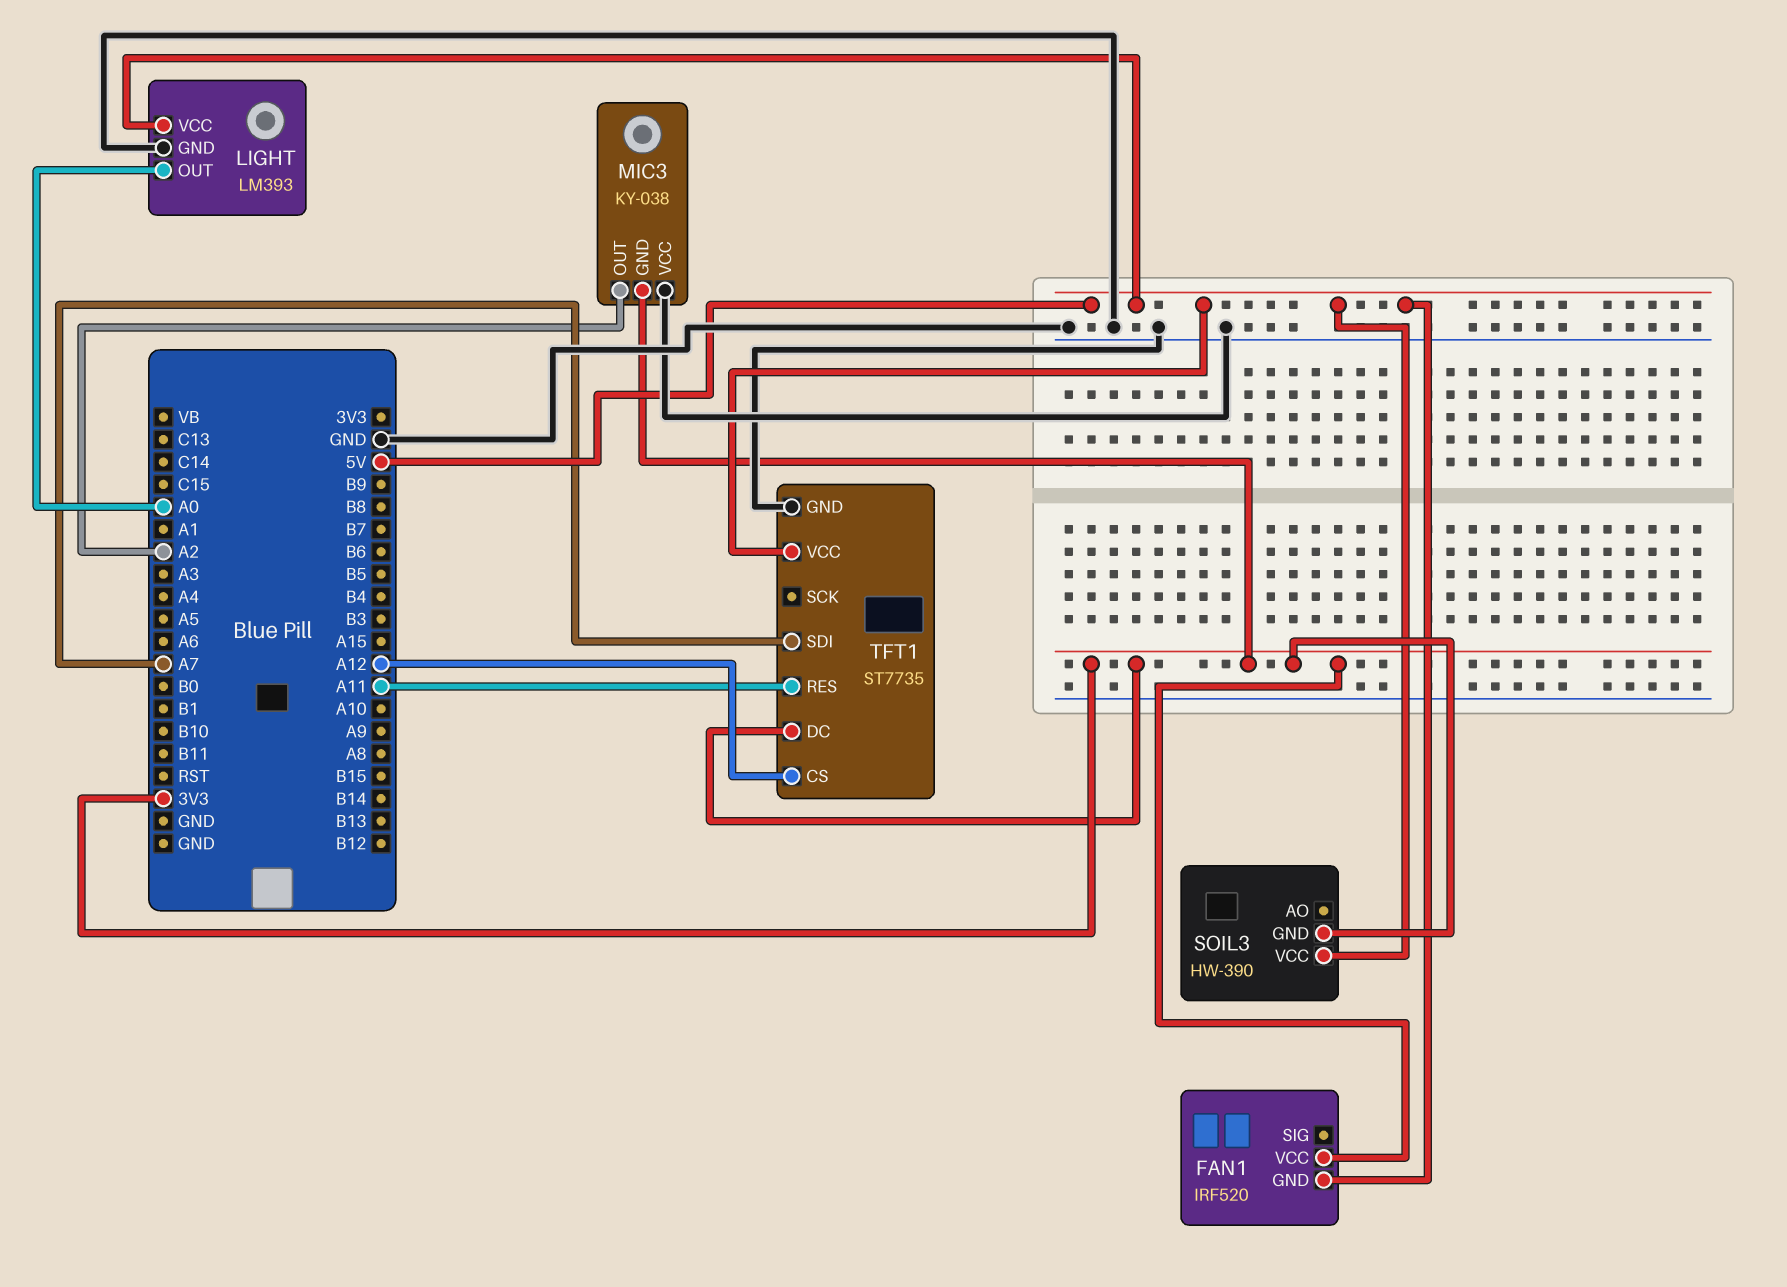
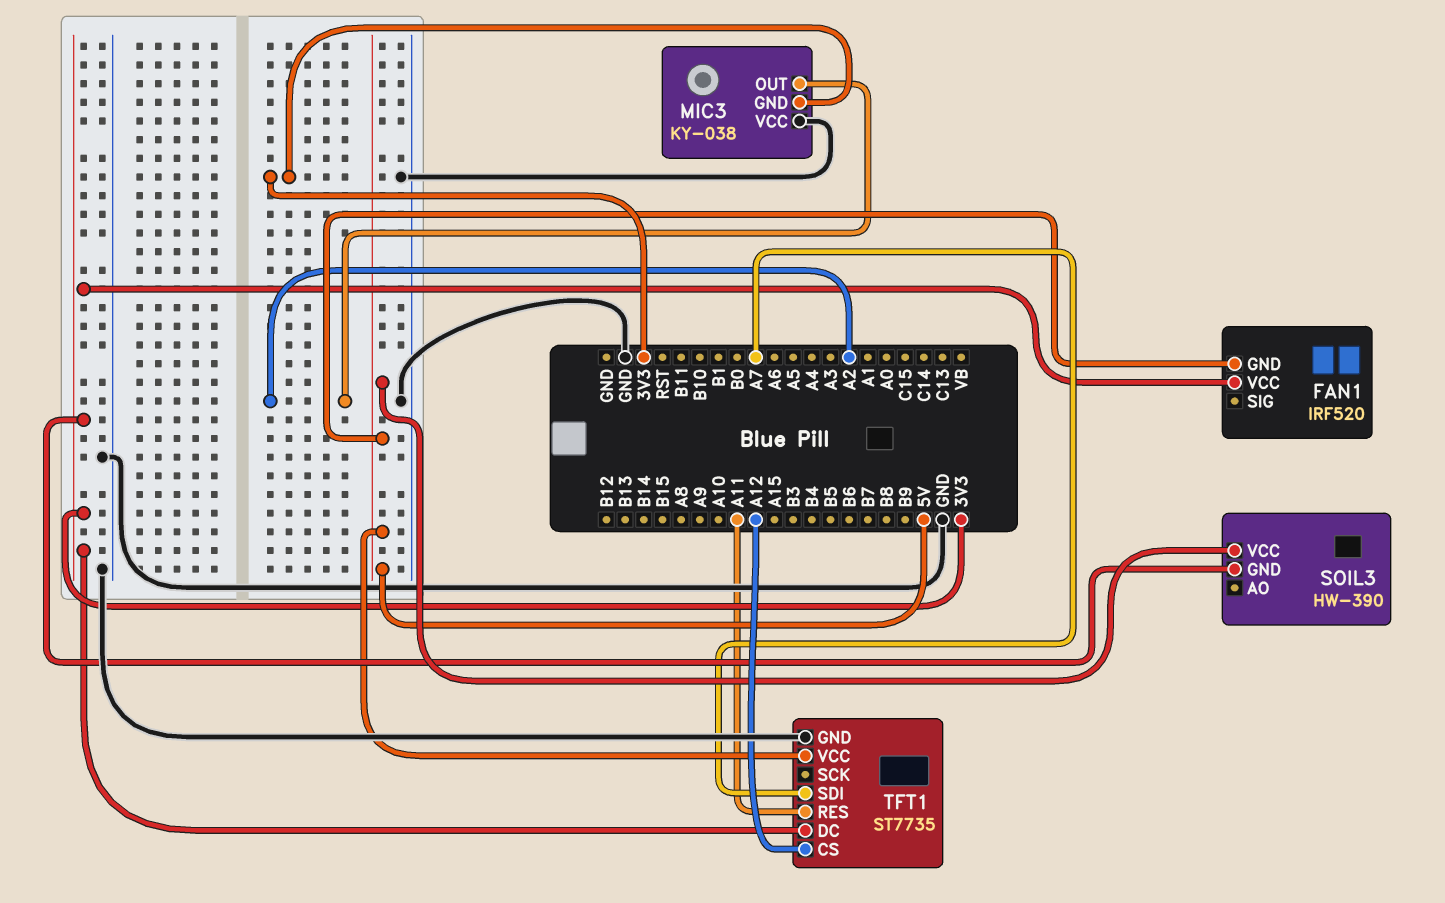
LIGHT: LM393 -> none
LIGHT pin GND: GND -> none
LIGHT pin OUT: A0 -> none
LIGHT pin VCC: 5V -> none

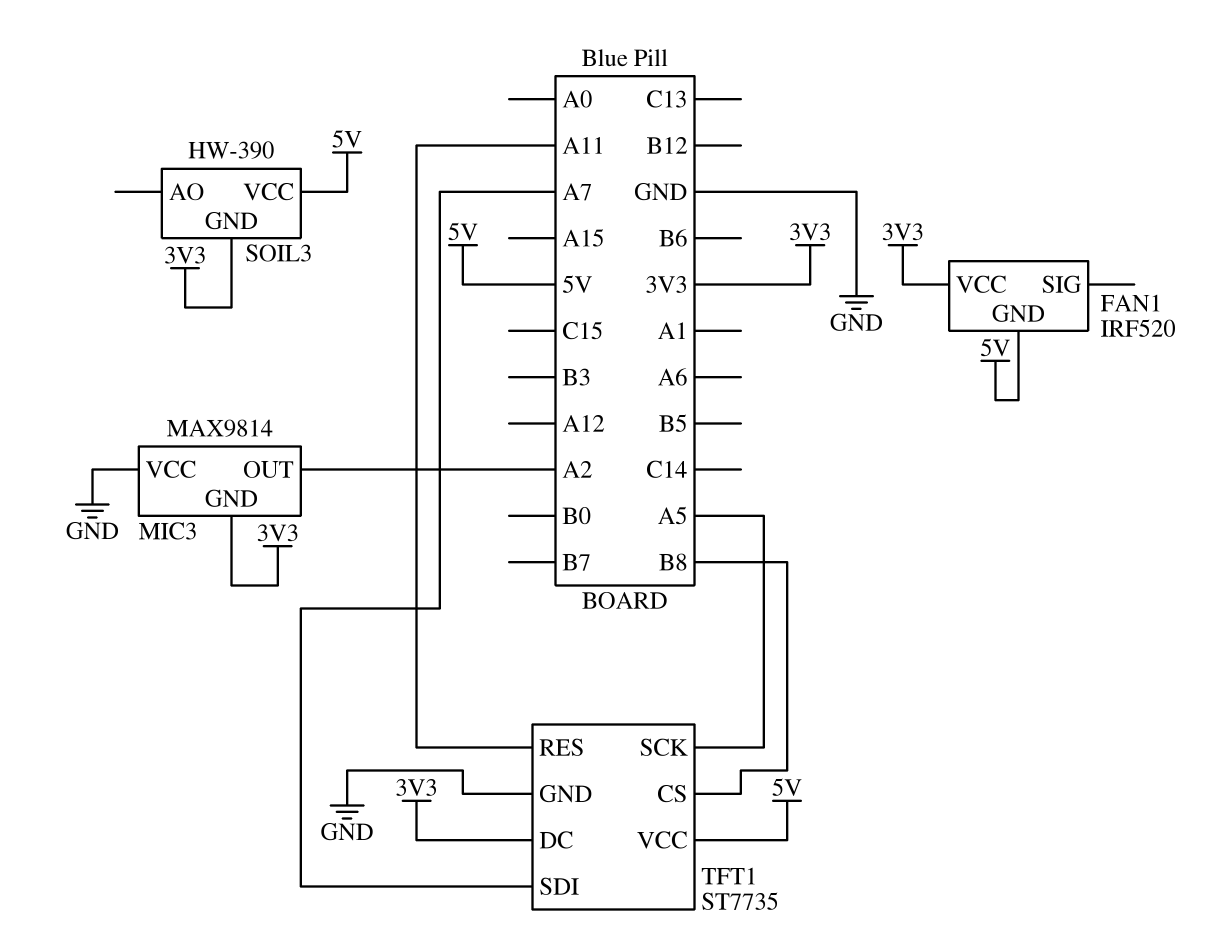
MIC3: KY-038 -> MAX9814
TFT1 pin CS: A12 -> B8
TFT1 pin SCK: none -> A5

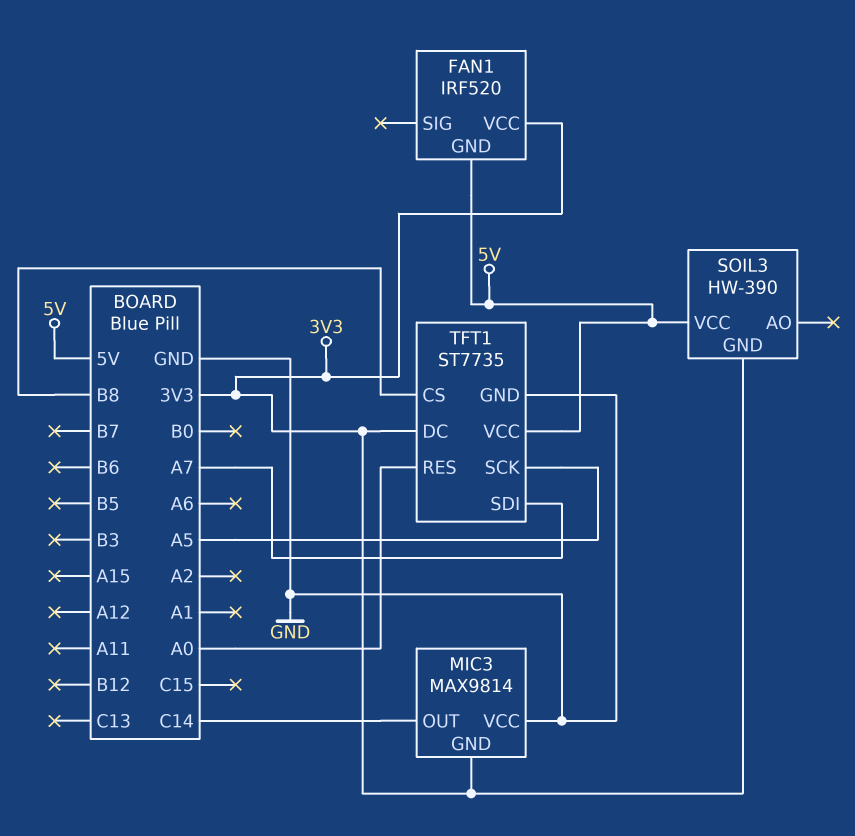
MIC3 pin OUT: A2 -> C14
TFT1 pin RES: A11 -> A0

